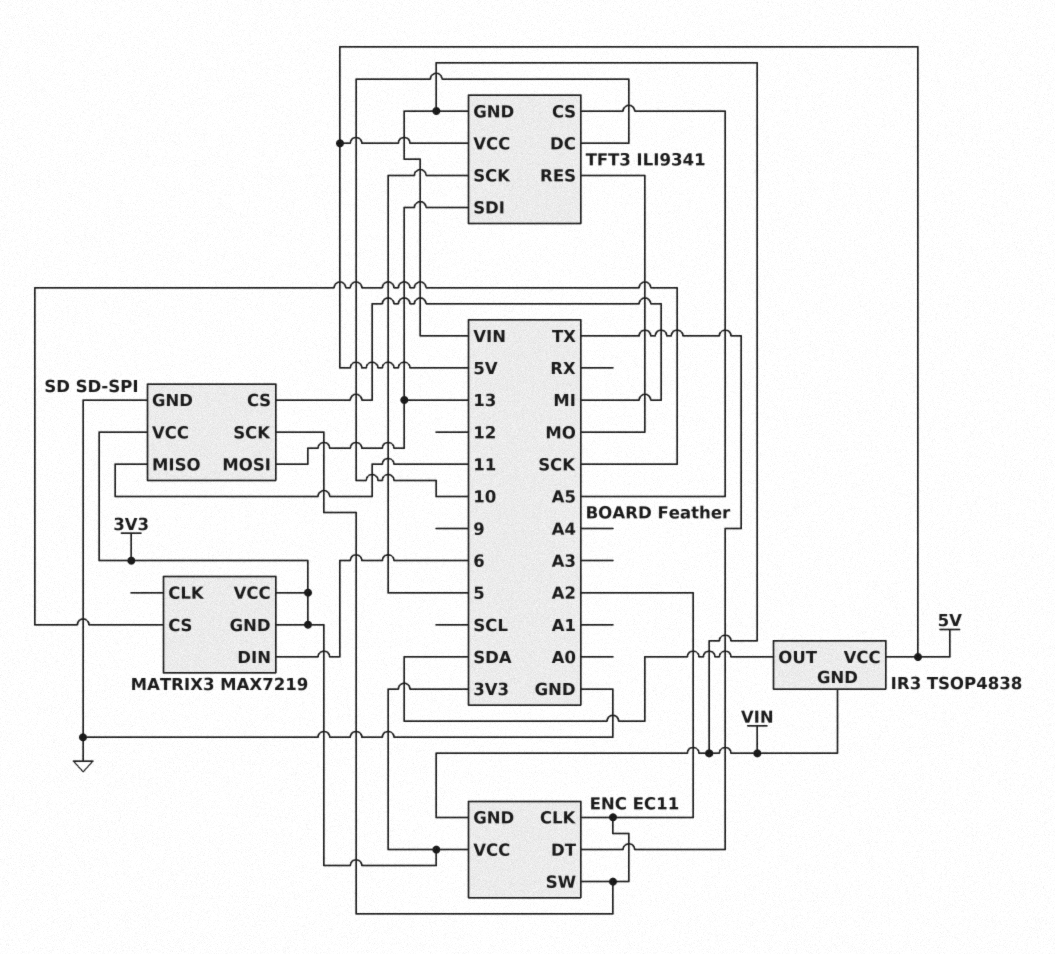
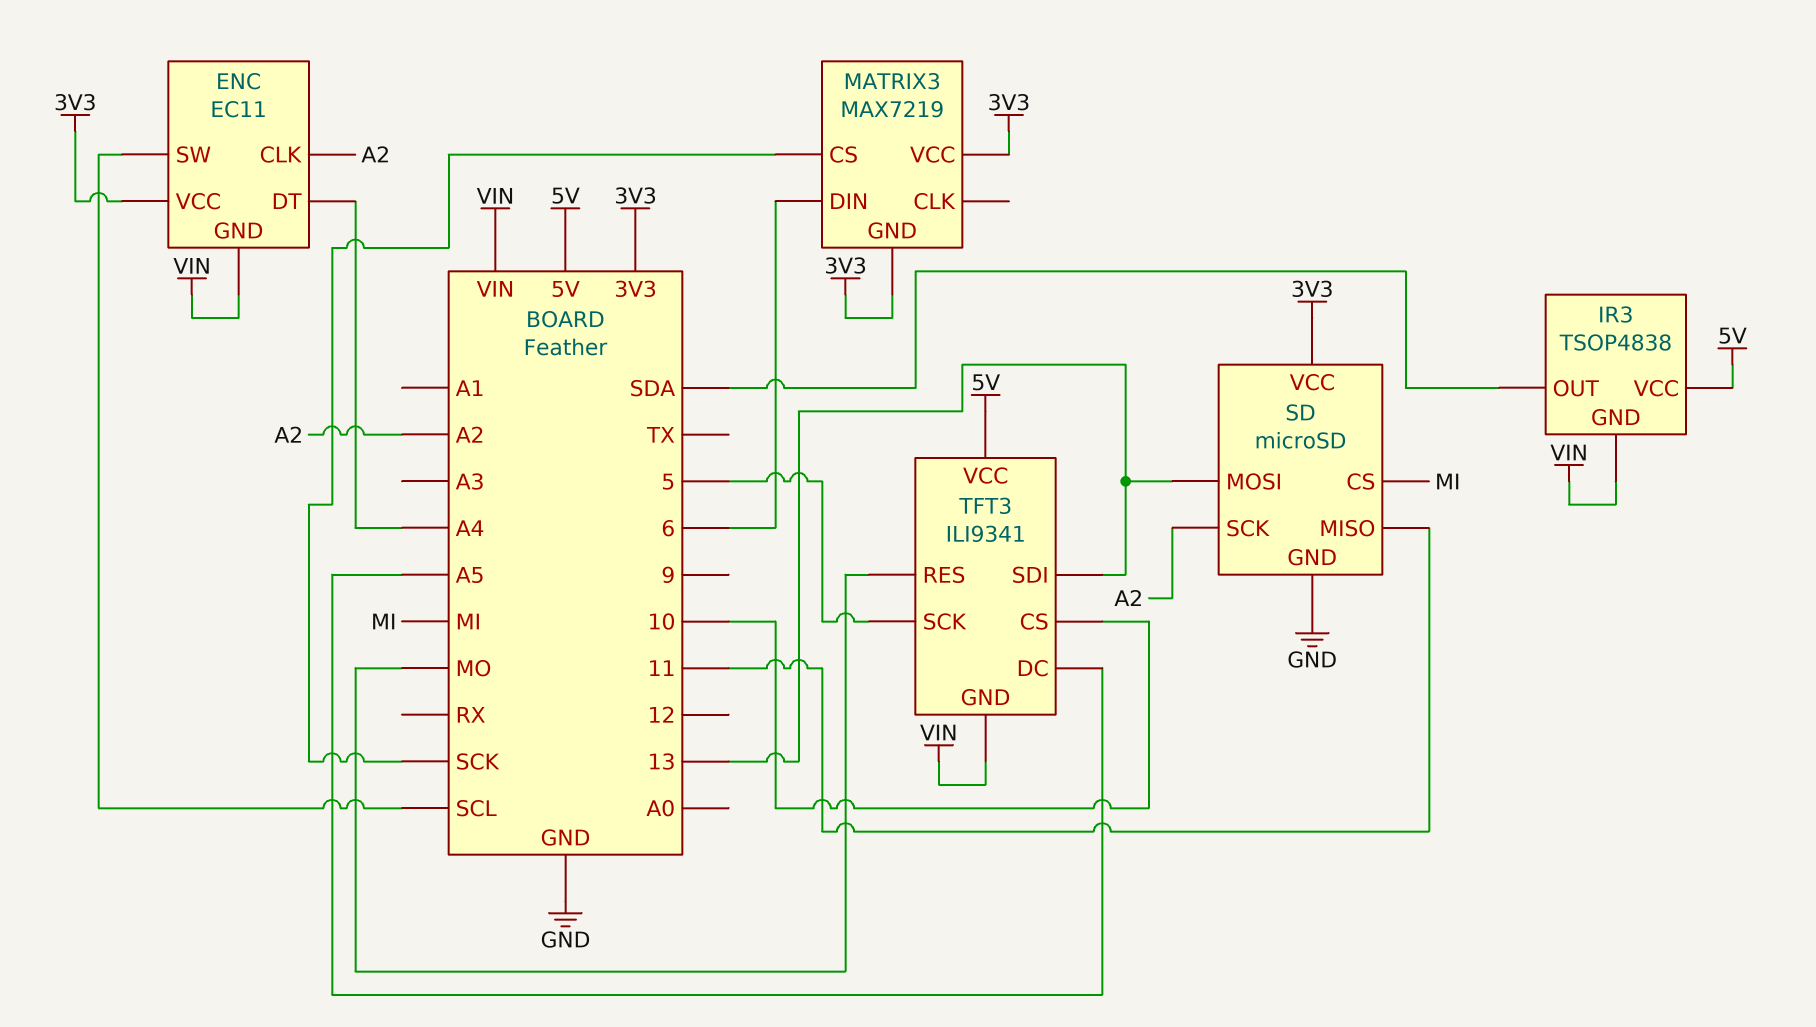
ENC pin DT: TX -> A4
ENC pin SW: A2 -> SCL
SD: SD-SPI -> microSD
TFT3 pin CS: A5 -> 10
TFT3 pin DC: 10 -> A5

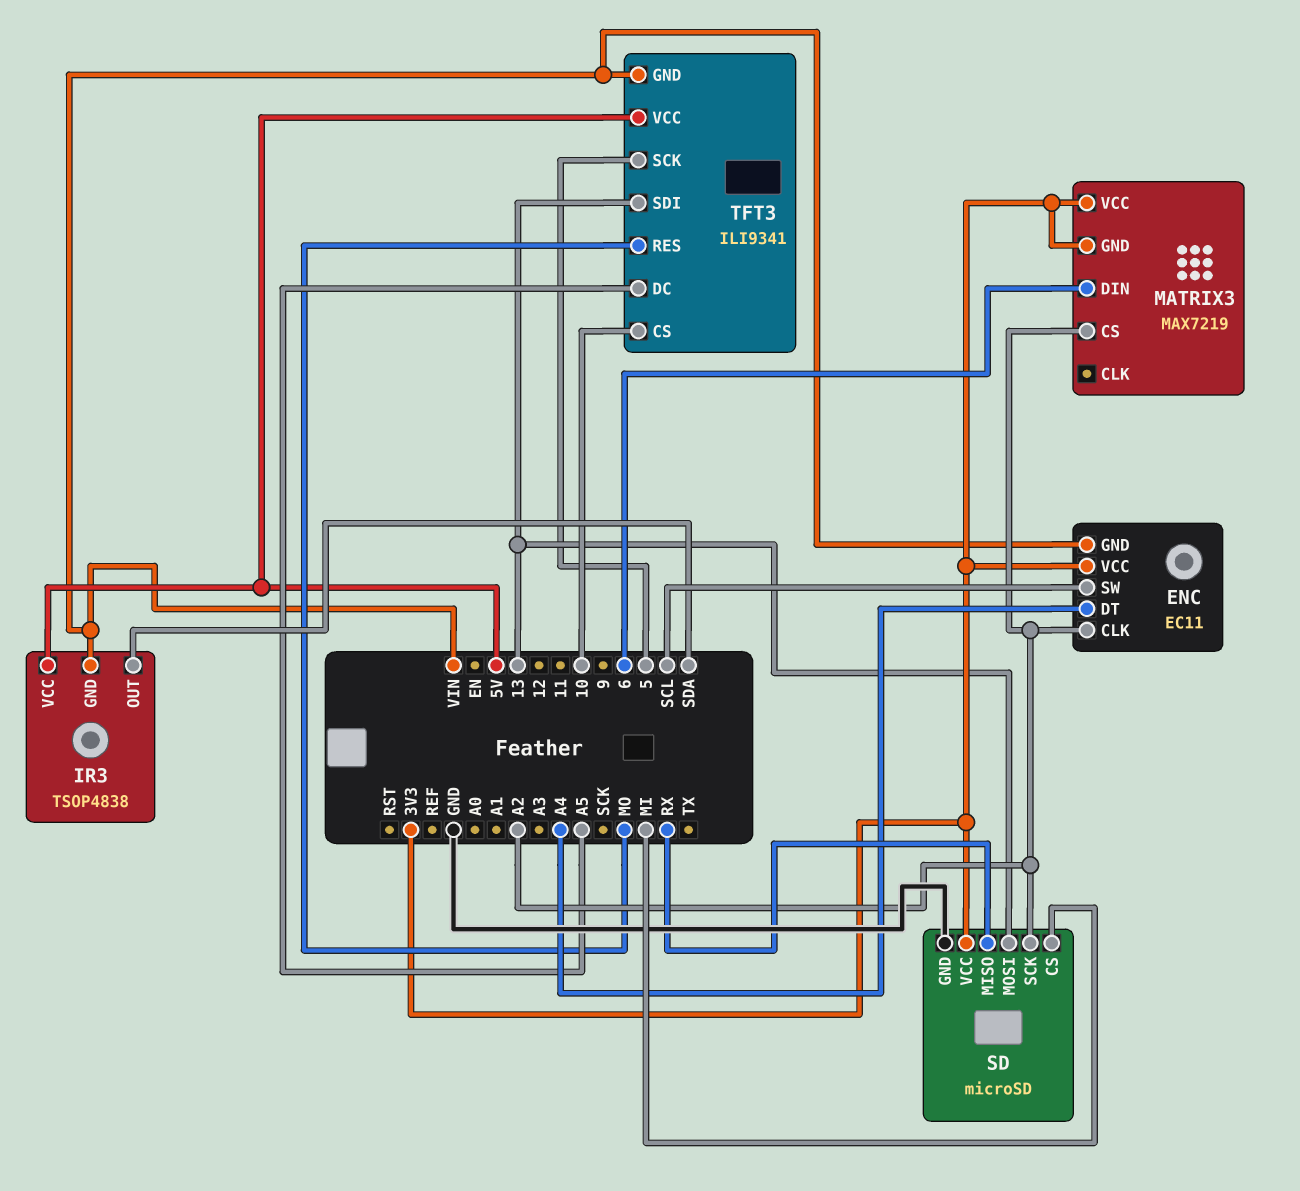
MATRIX3 pin CS: SCK -> A2
SD pin MISO: 11 -> RX

